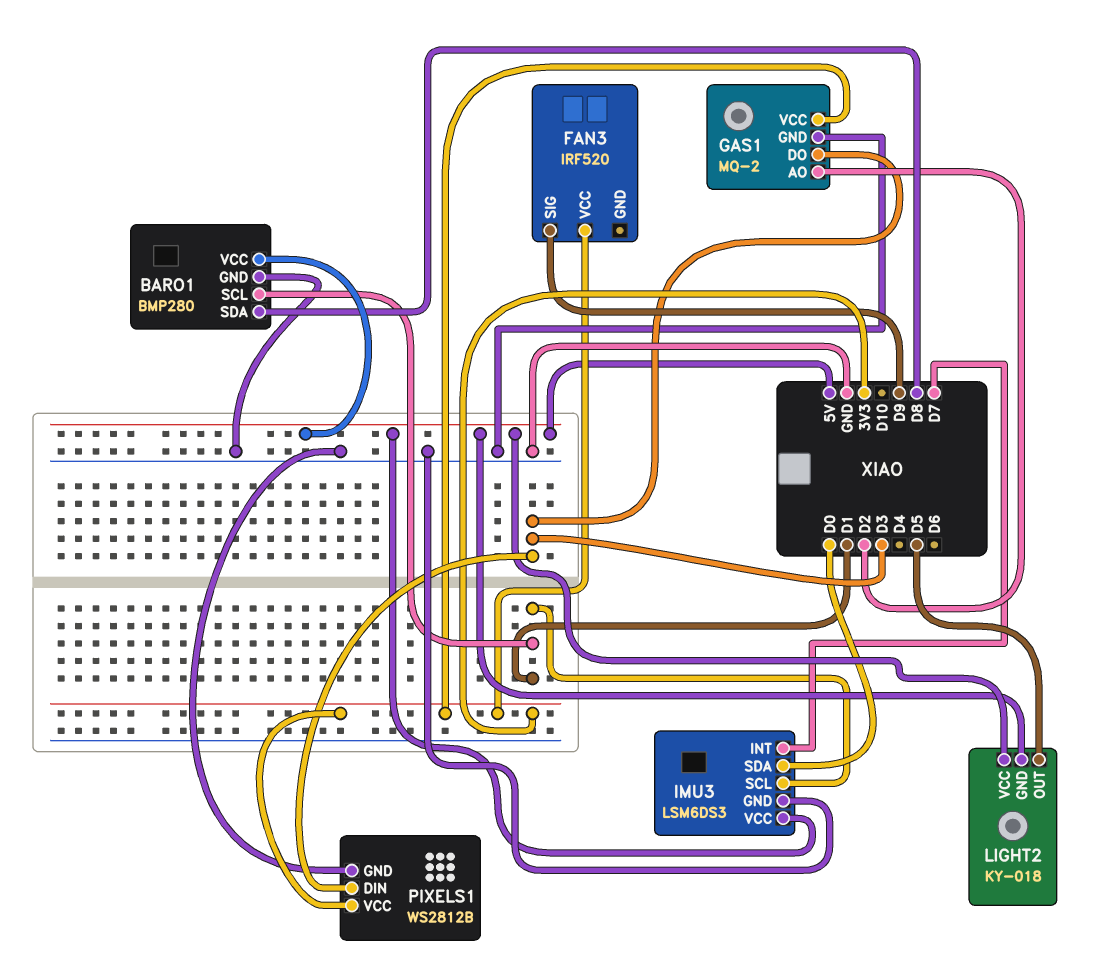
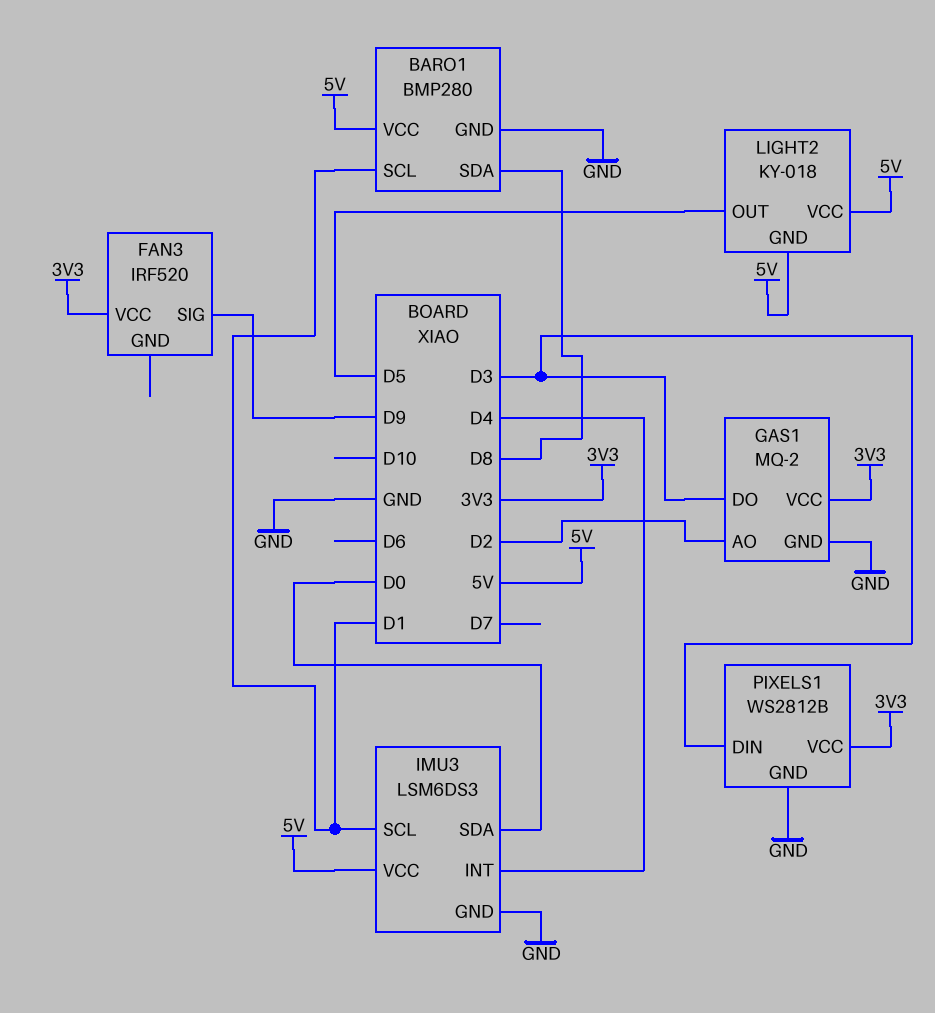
IMU3 pin INT: D7 -> D4

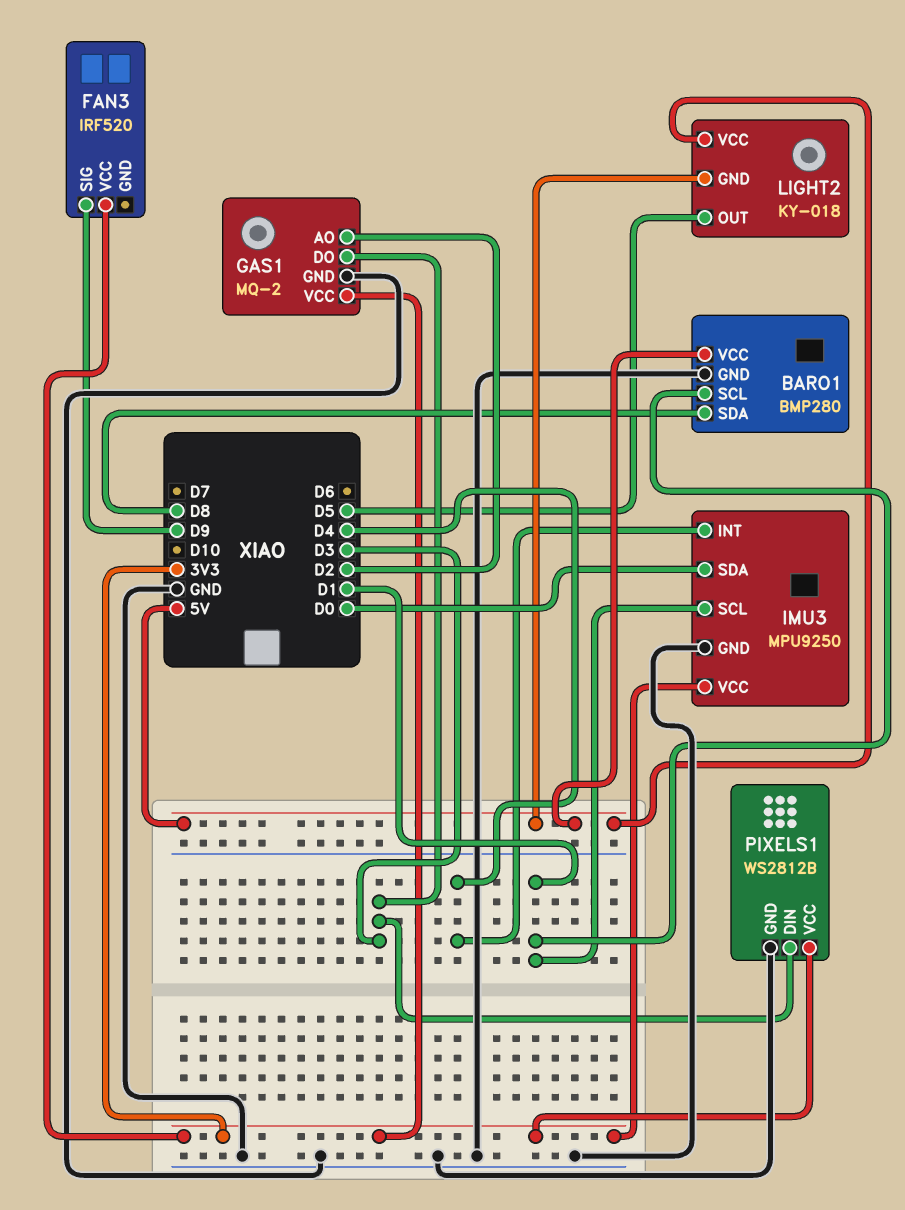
IMU3: LSM6DS3 -> MPU9250
IMU3 pin VCC: 5V -> 3V3

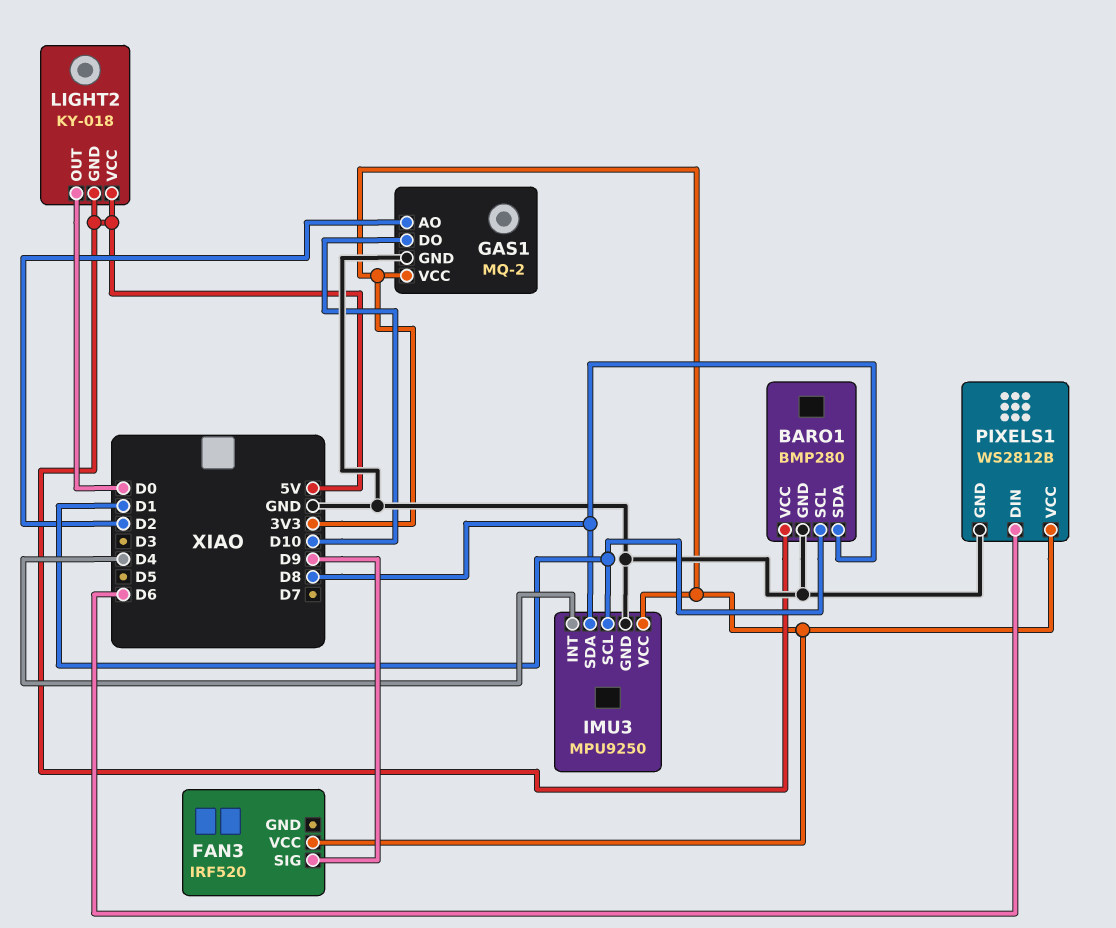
GAS1 pin DO: D3 -> D10
IMU3 pin SDA: D0 -> D8
LIGHT2 pin OUT: D5 -> D0
PIXELS1 pin DIN: D3 -> D6

